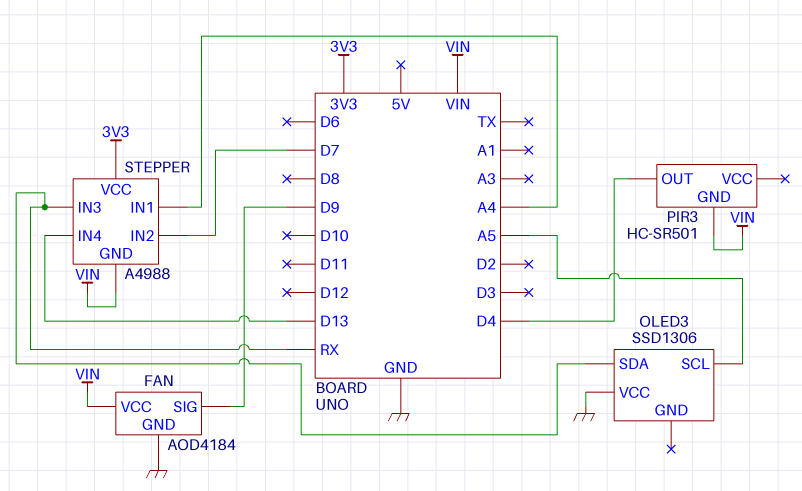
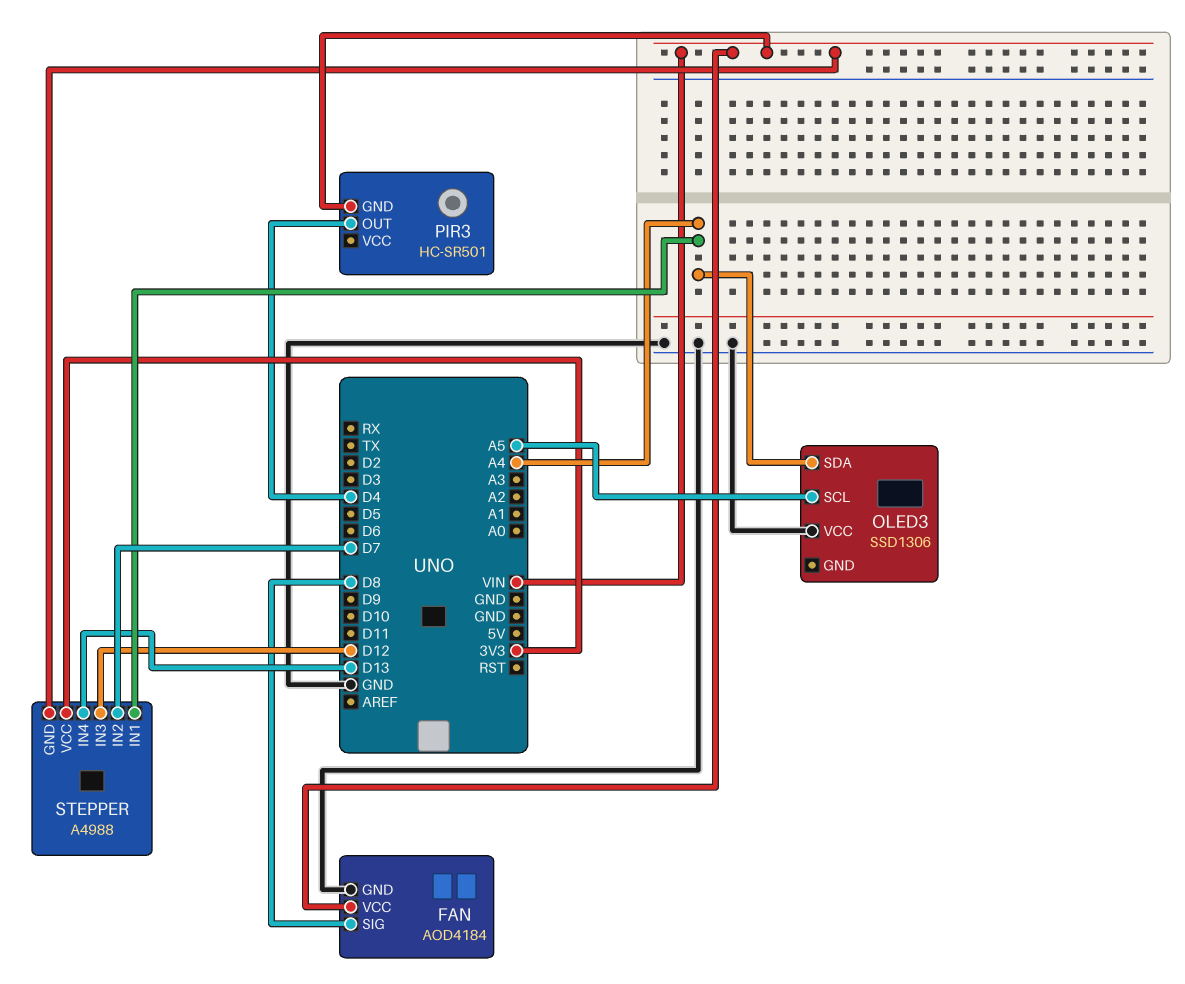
FAN pin SIG: D9 -> D8
OLED3 pin SDA: RX -> A4
STEPPER pin IN3: RX -> D12

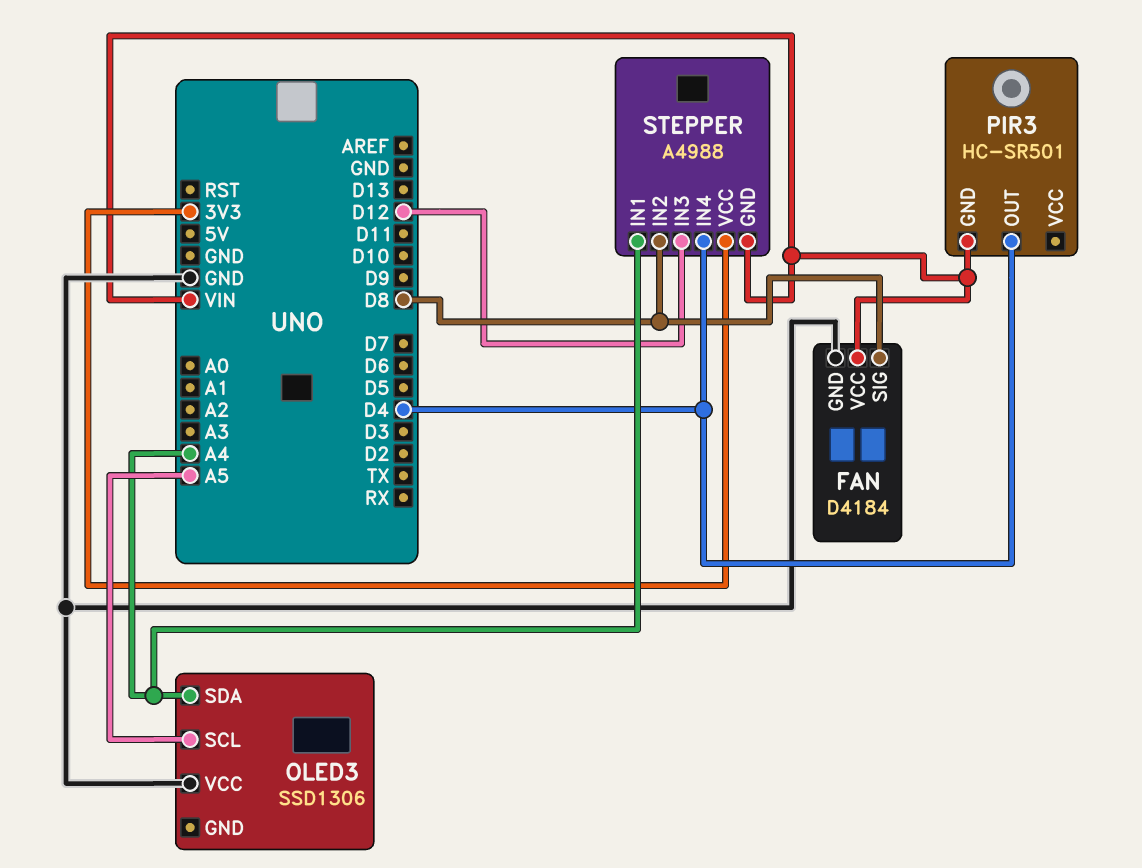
FAN: AOD4184 -> D4184
STEPPER pin IN2: D7 -> D8
STEPPER pin IN4: D13 -> D4

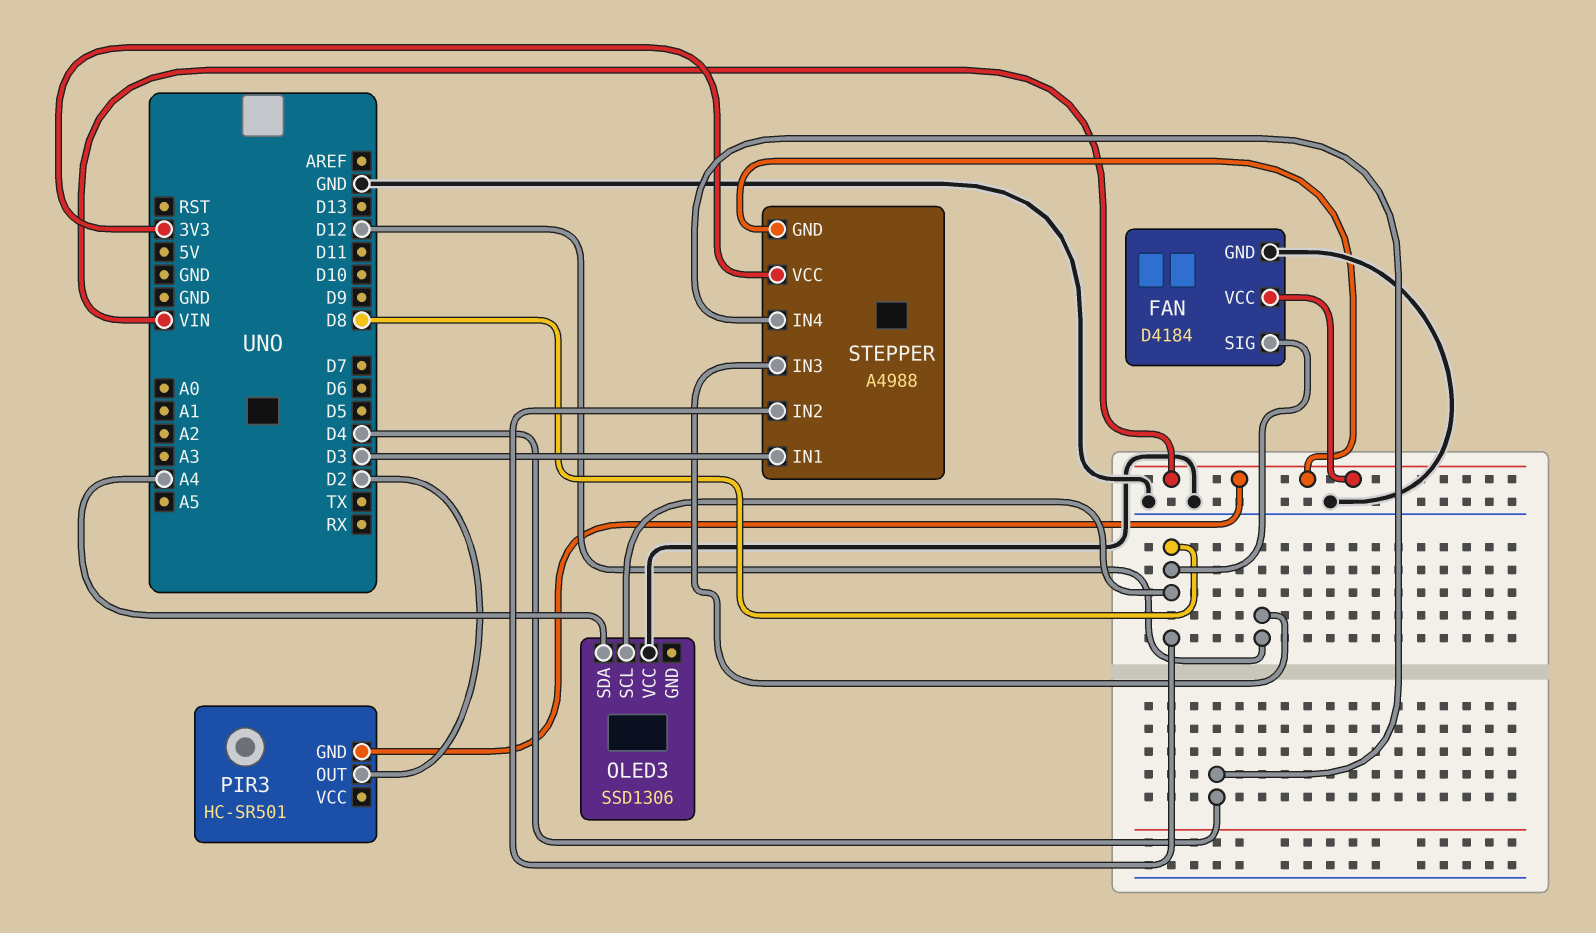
OLED3 pin SCL: A5 -> D8
PIR3 pin OUT: D4 -> D2
STEPPER pin IN1: A4 -> D3

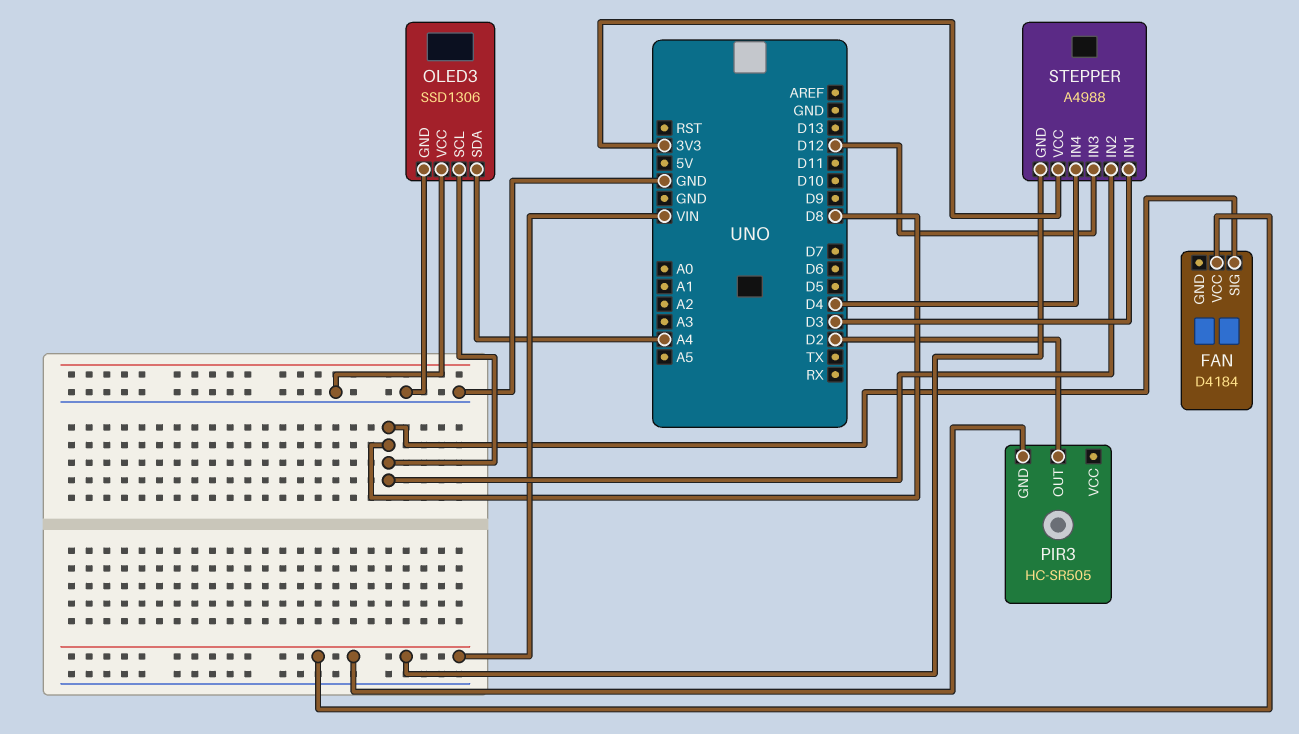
FAN pin GND: GND -> none
OLED3 pin GND: none -> GND
PIR3: HC-SR501 -> HC-SR505

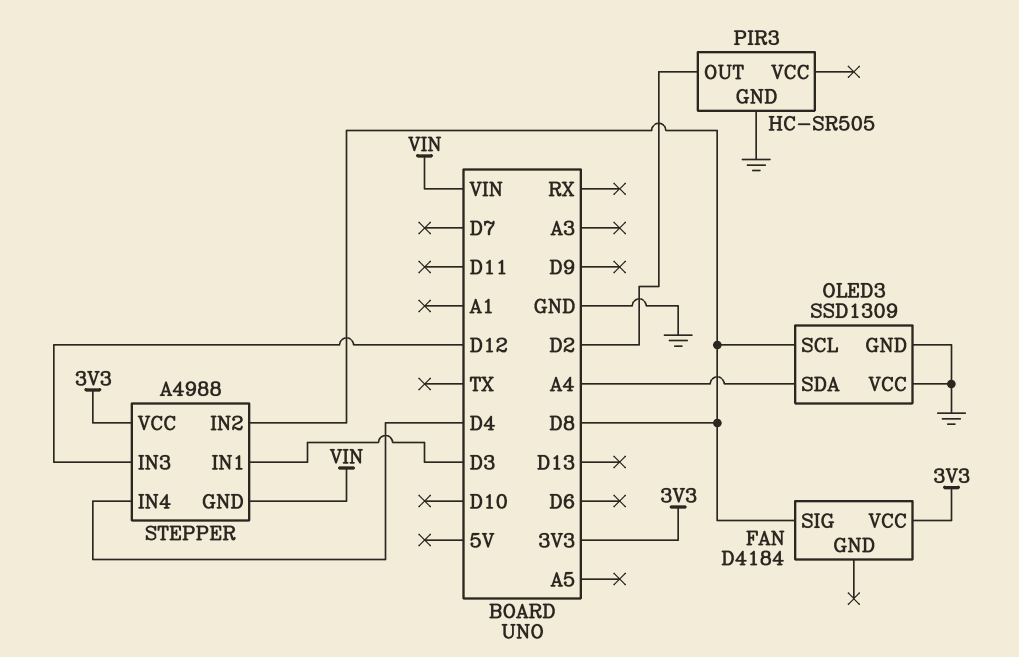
FAN pin VCC: VIN -> 3V3
OLED3: SSD1306 -> SSD1309
PIR3 pin GND: VIN -> GND

